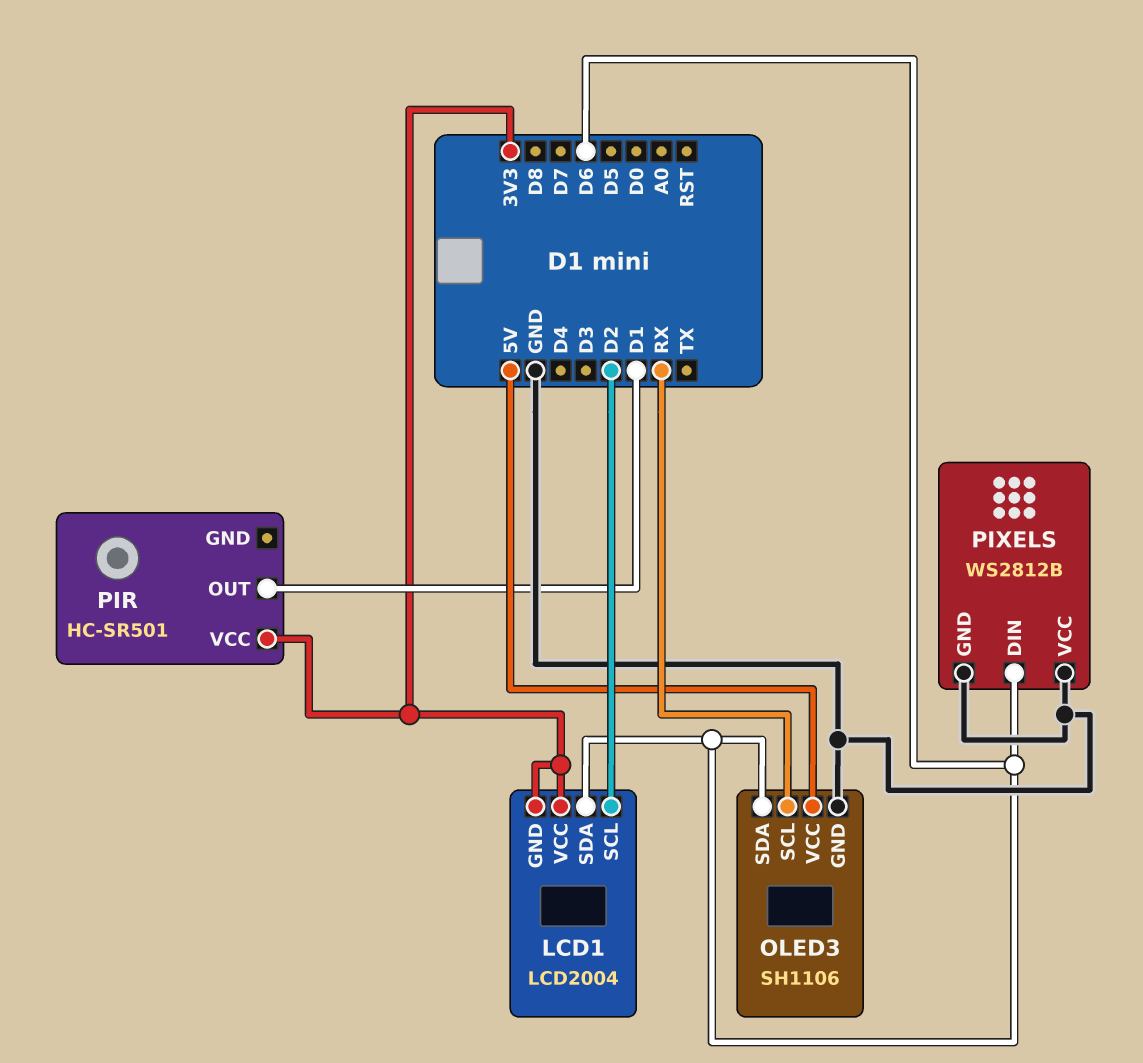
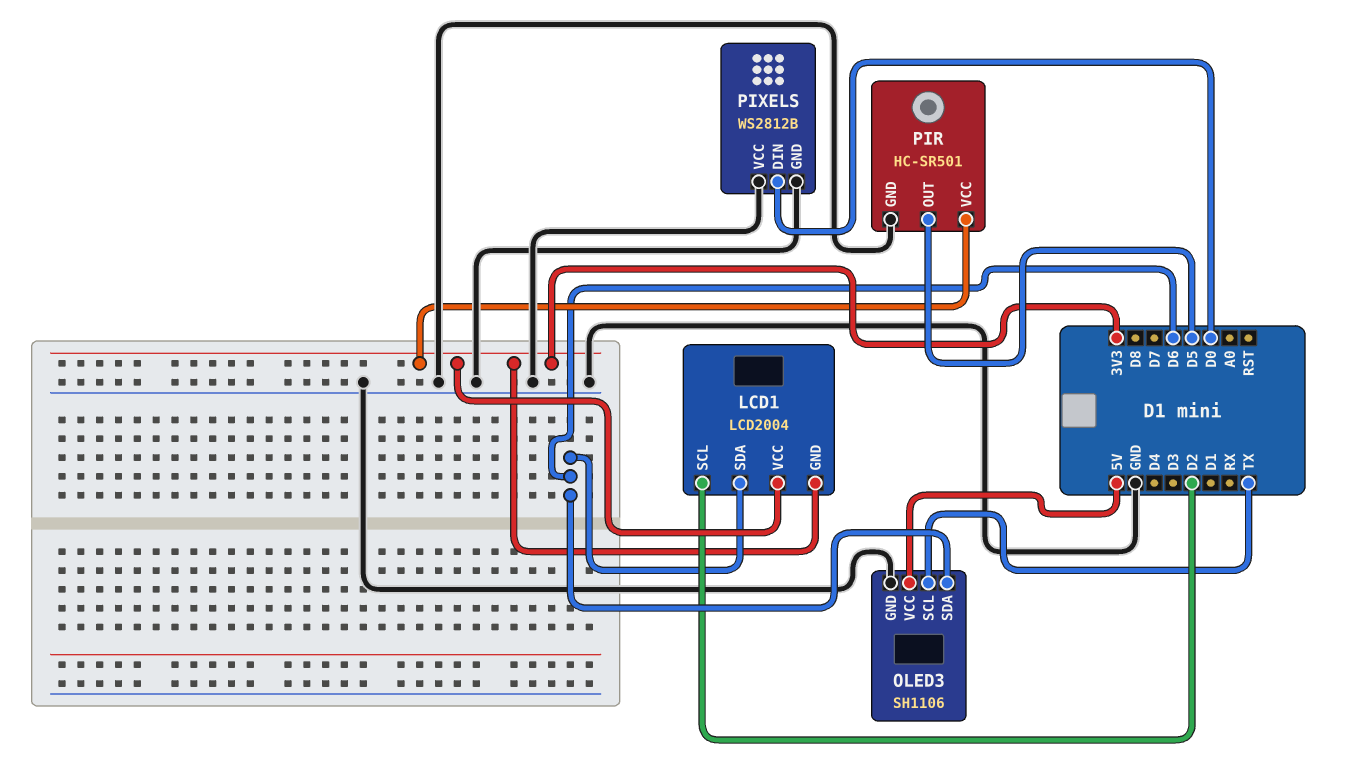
OLED3 pin SCL: RX -> TX
PIR pin GND: none -> GND
PIR pin OUT: D1 -> D5
PIXELS pin DIN: D6 -> D0

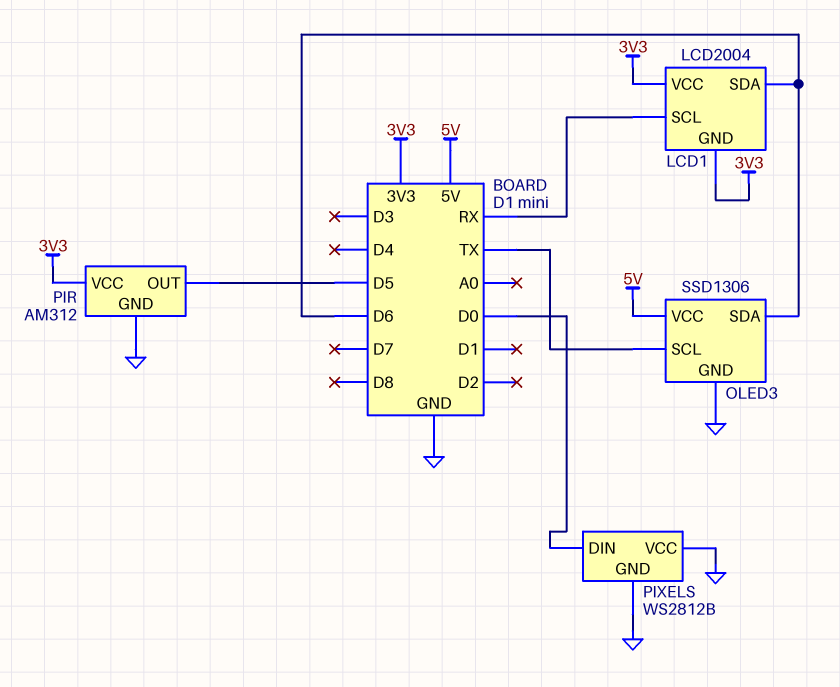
LCD1 pin SCL: D2 -> RX
OLED3: SH1106 -> SSD1306
PIR: HC-SR501 -> AM312

